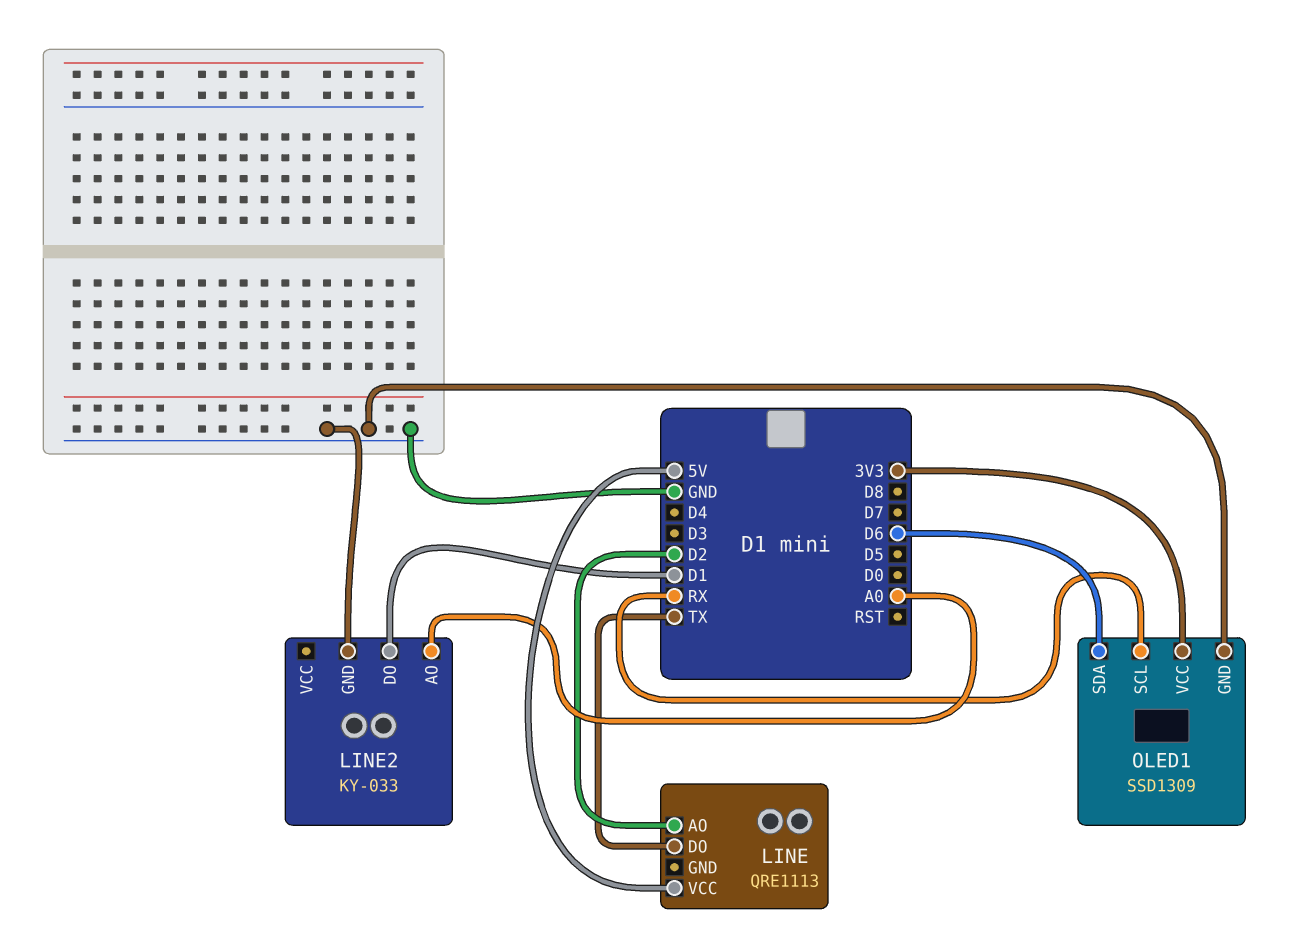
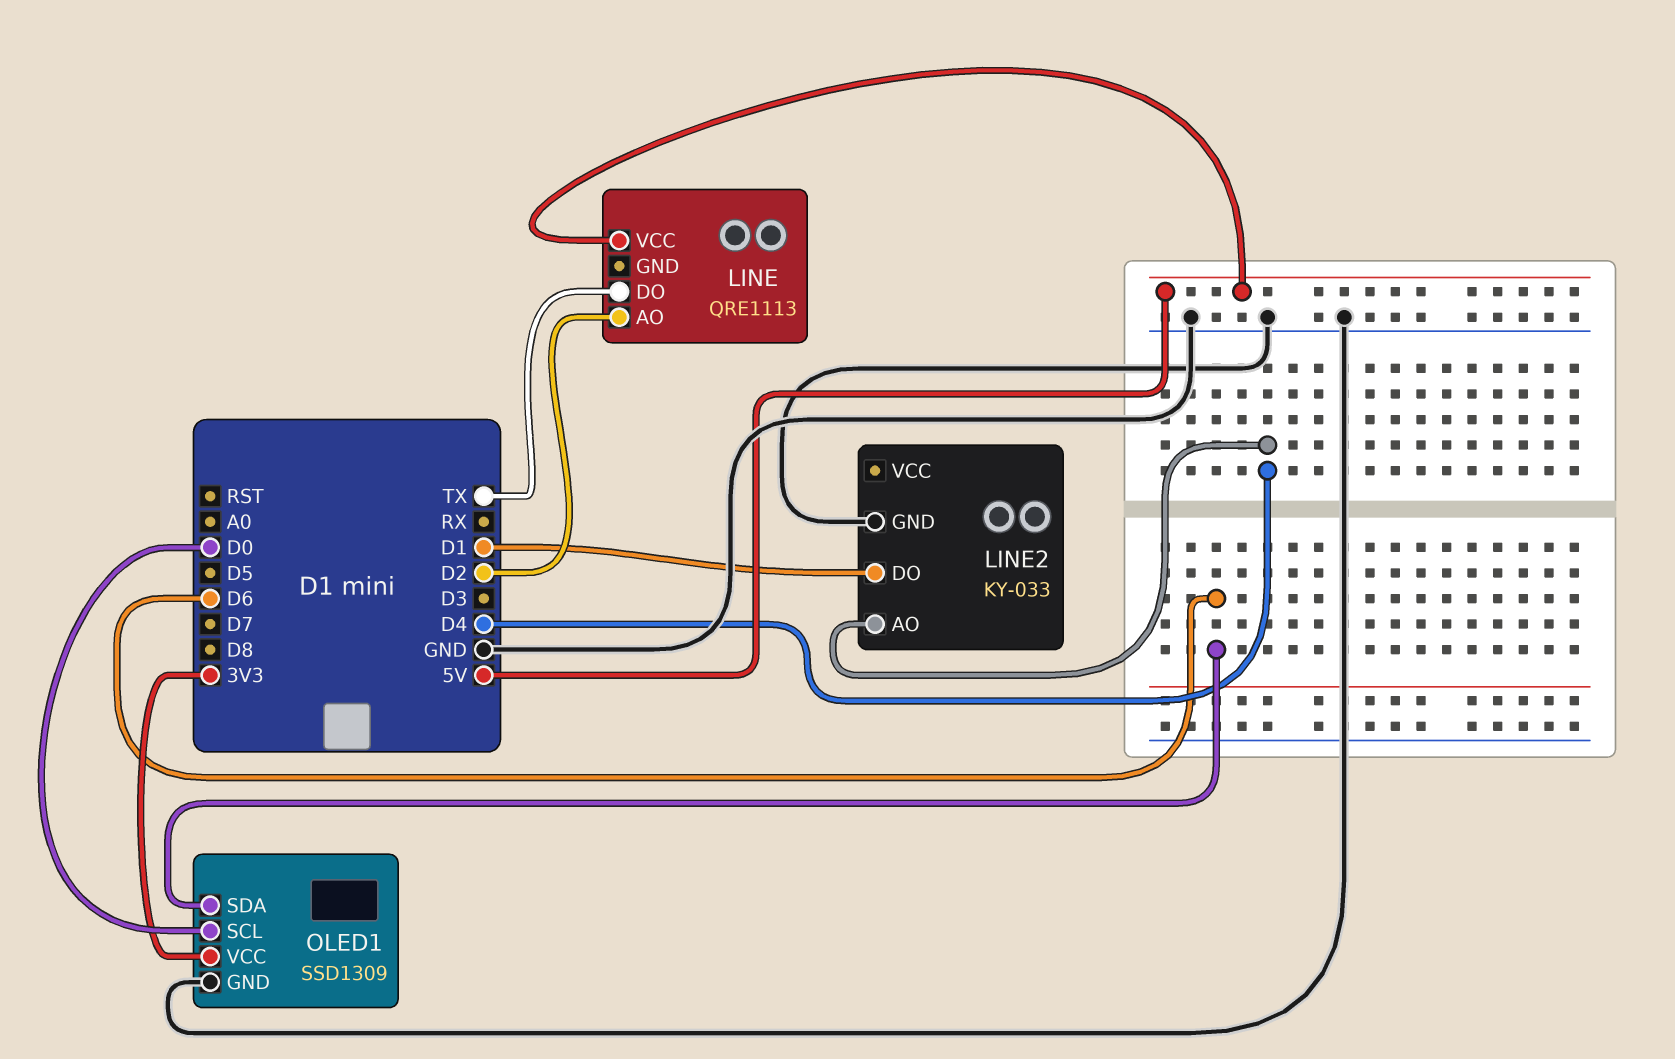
LINE2 pin AO: A0 -> D4
OLED1 pin SCL: RX -> D0

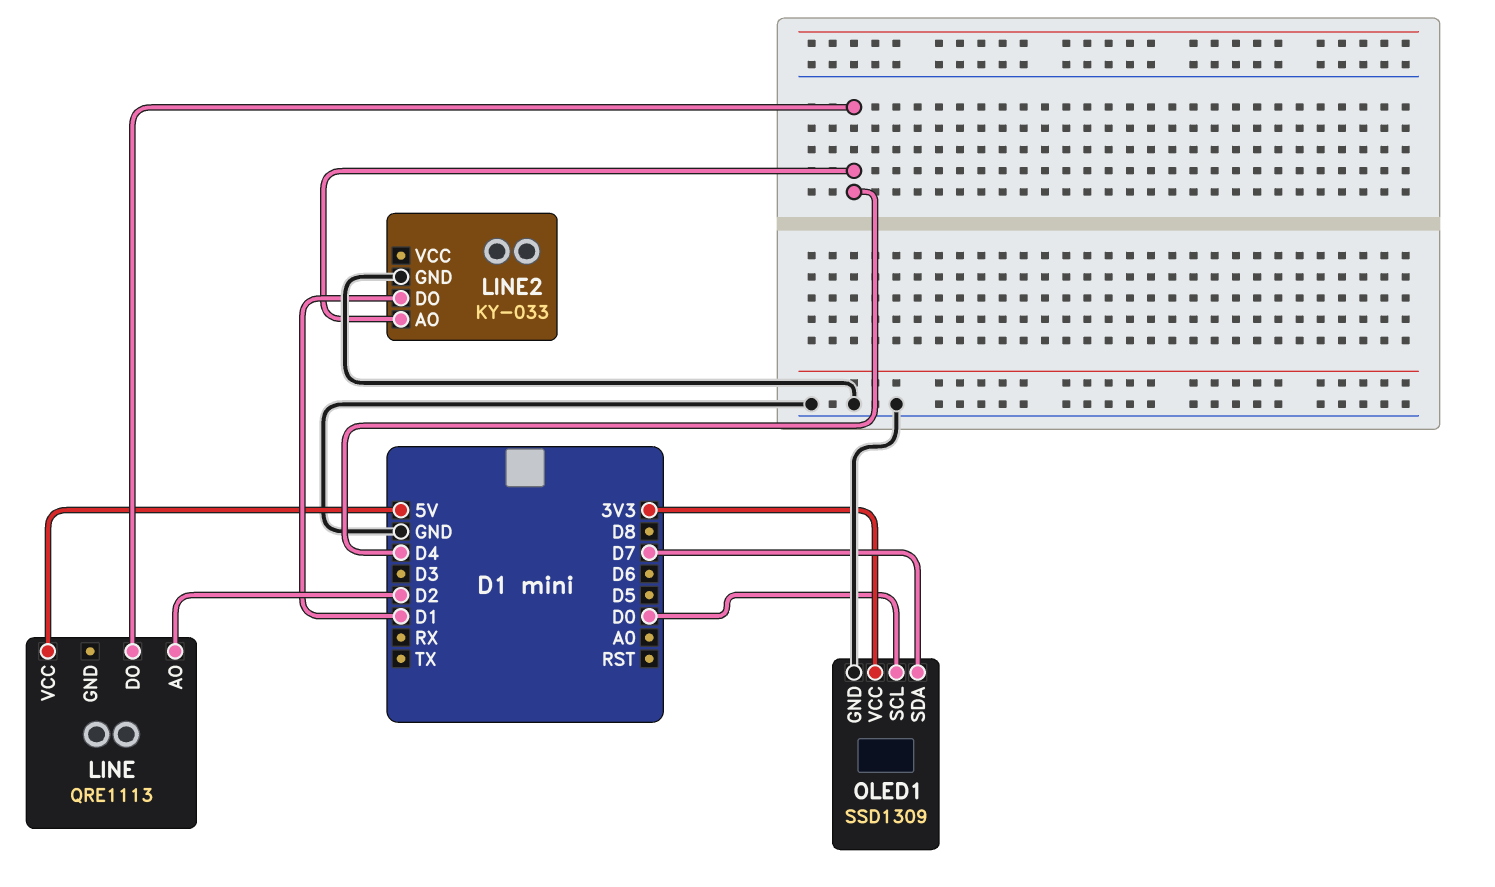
LINE pin DO: TX -> D4
OLED1 pin SDA: D6 -> D7

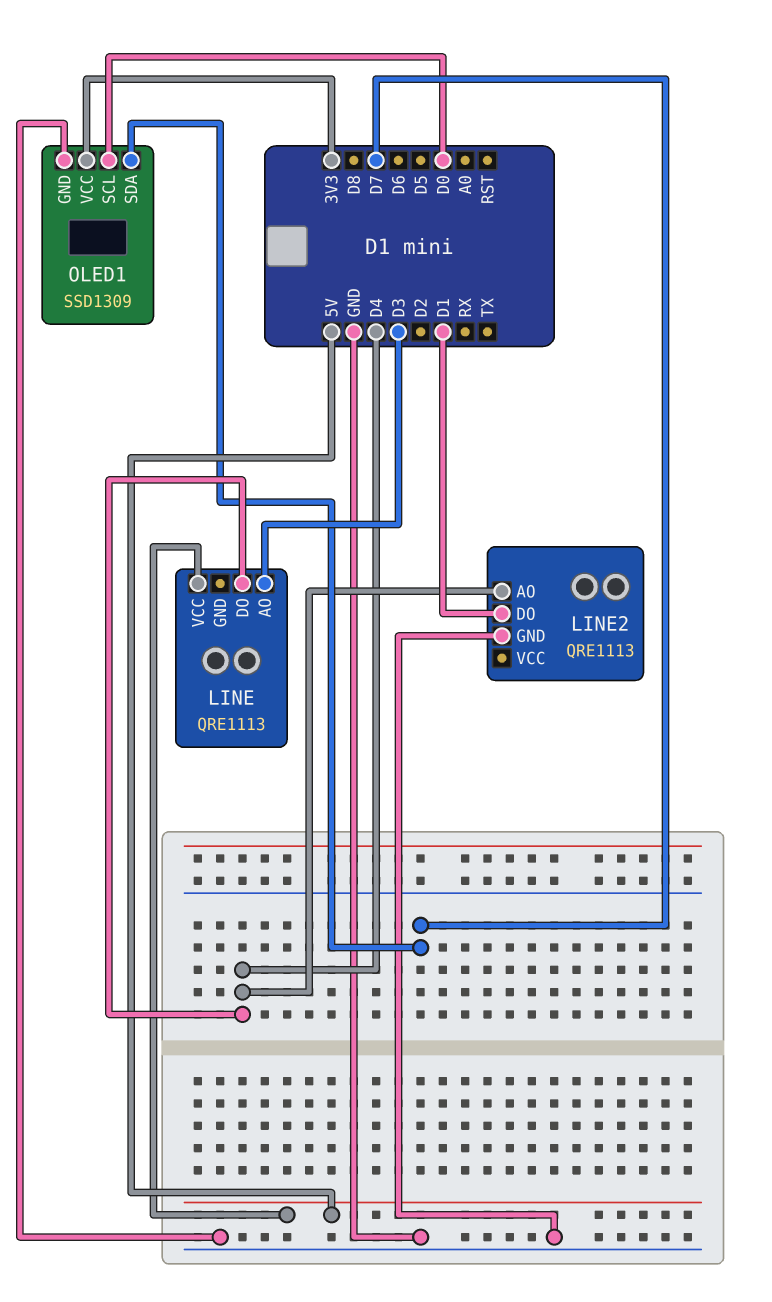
LINE pin AO: D2 -> D3
LINE2: KY-033 -> QRE1113

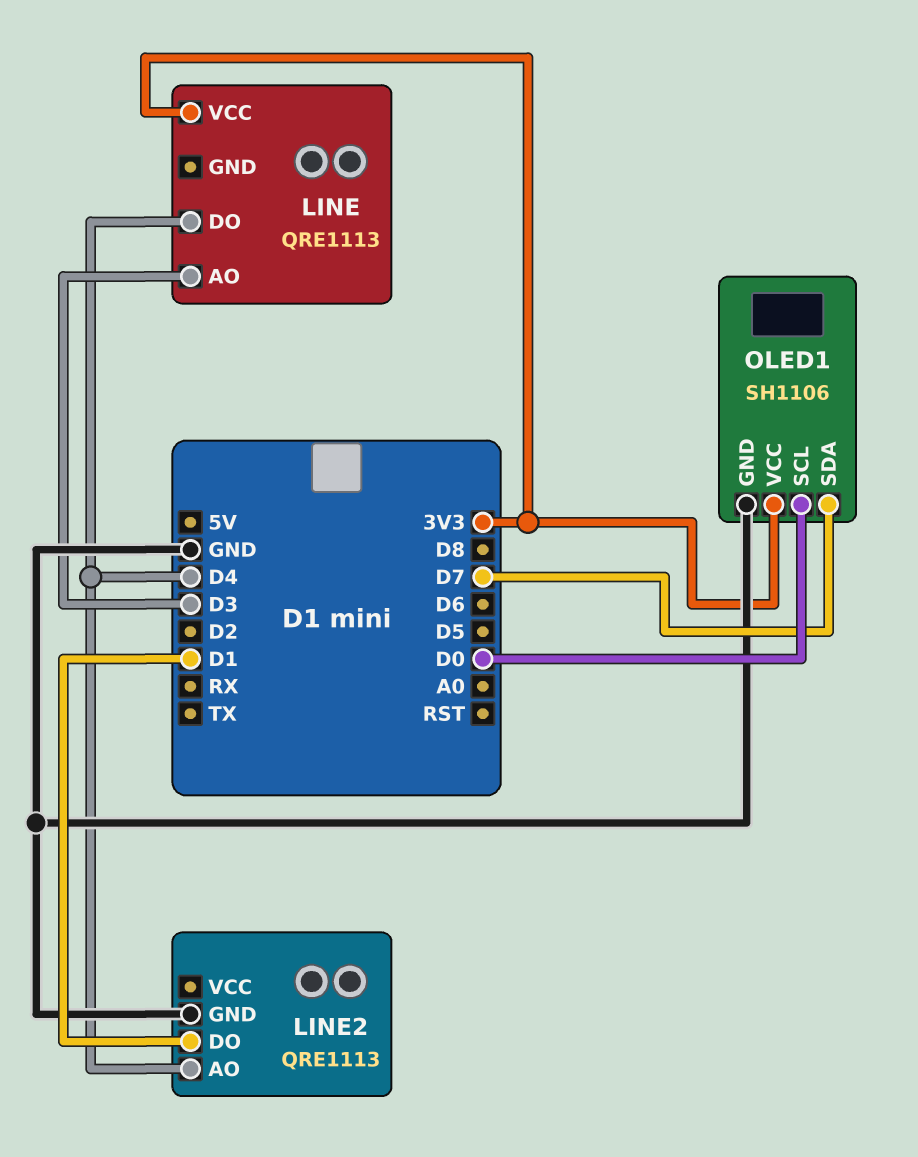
LINE pin VCC: 5V -> 3V3
OLED1: SSD1309 -> SH1106

